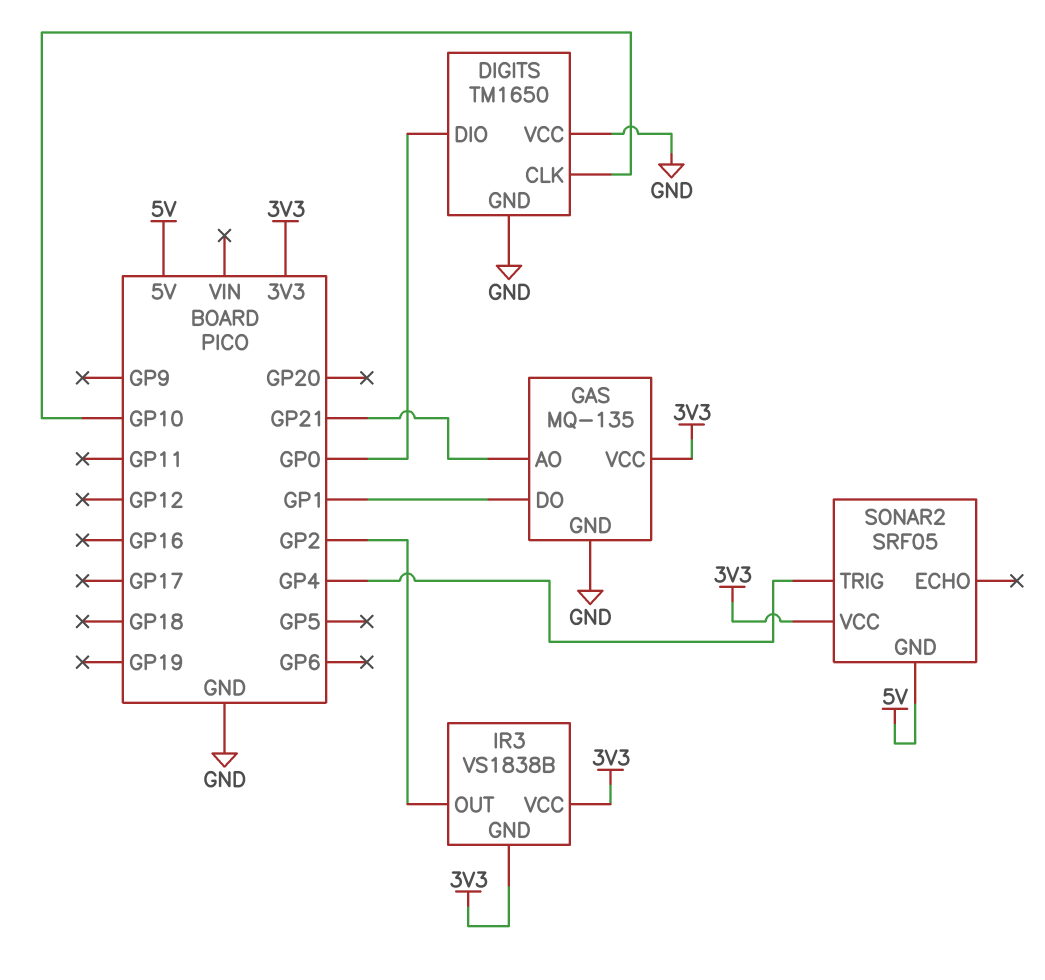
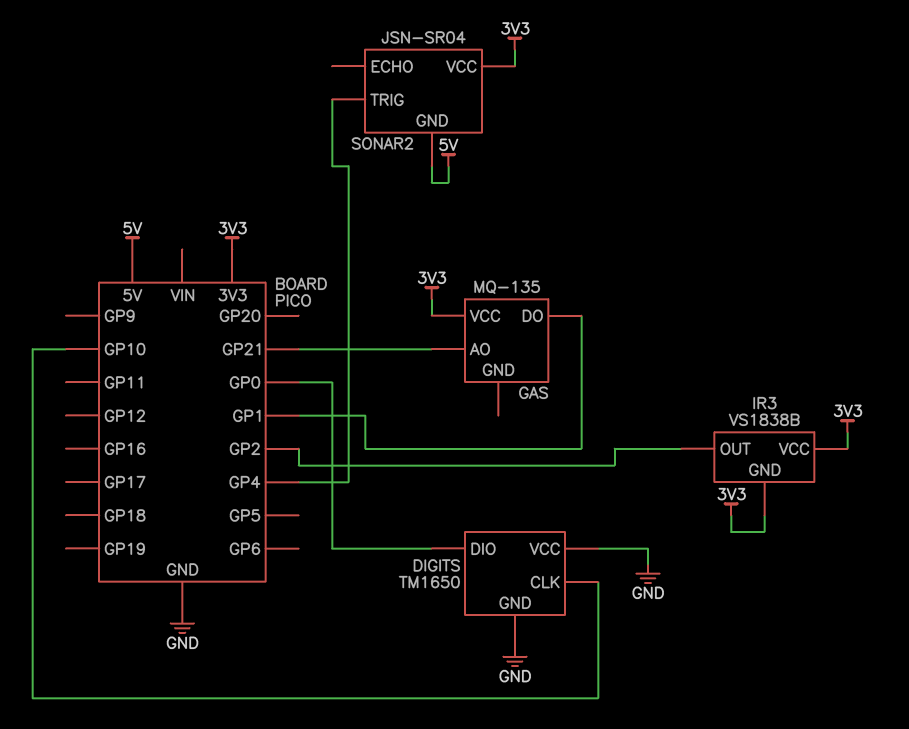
GAS pin GND: GND -> none
SONAR2: SRF05 -> JSN-SR04

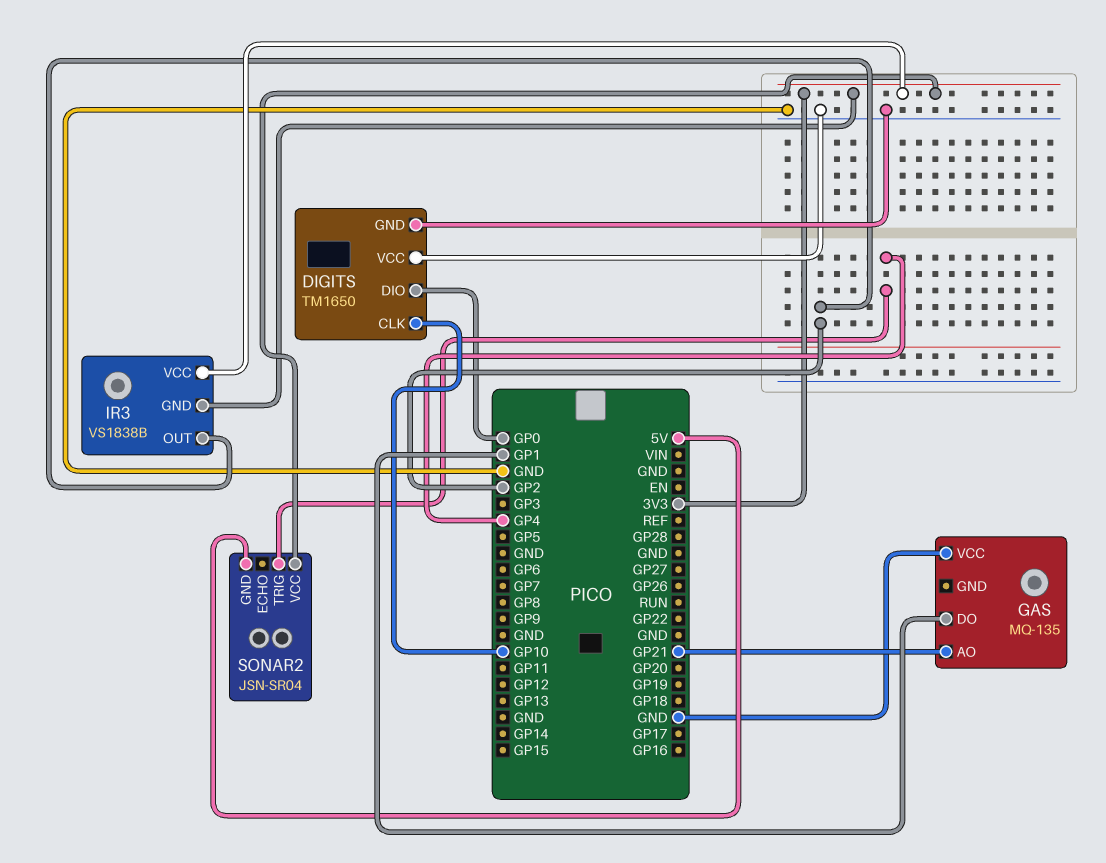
GAS pin VCC: 3V3 -> GND

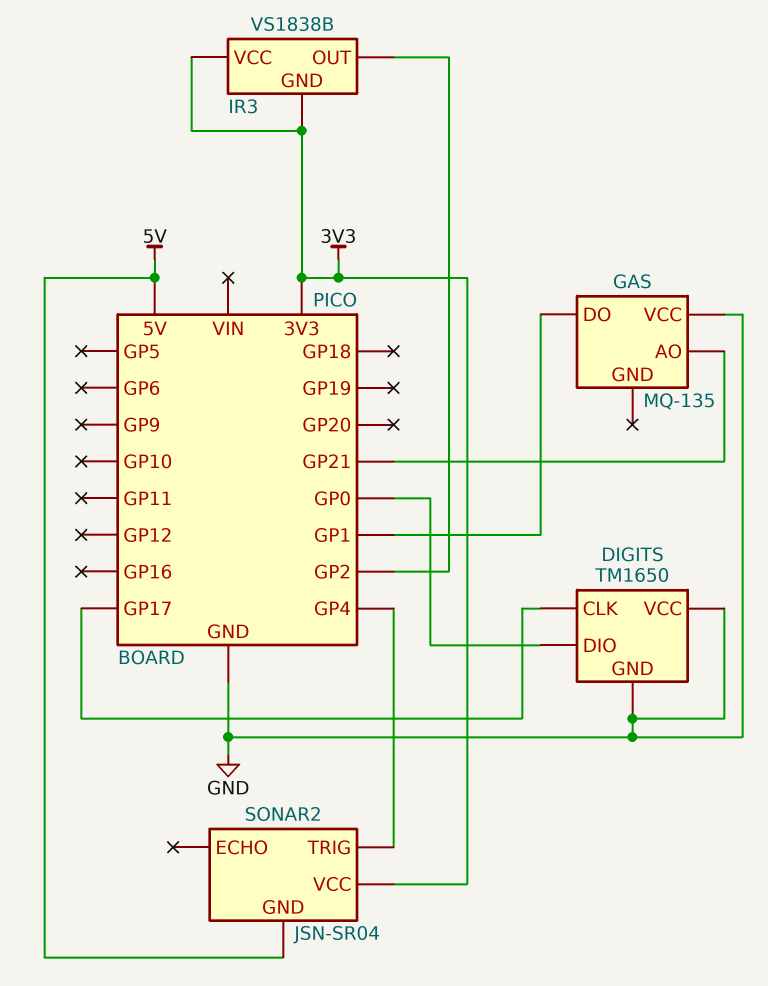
DIGITS pin CLK: GP10 -> GP17

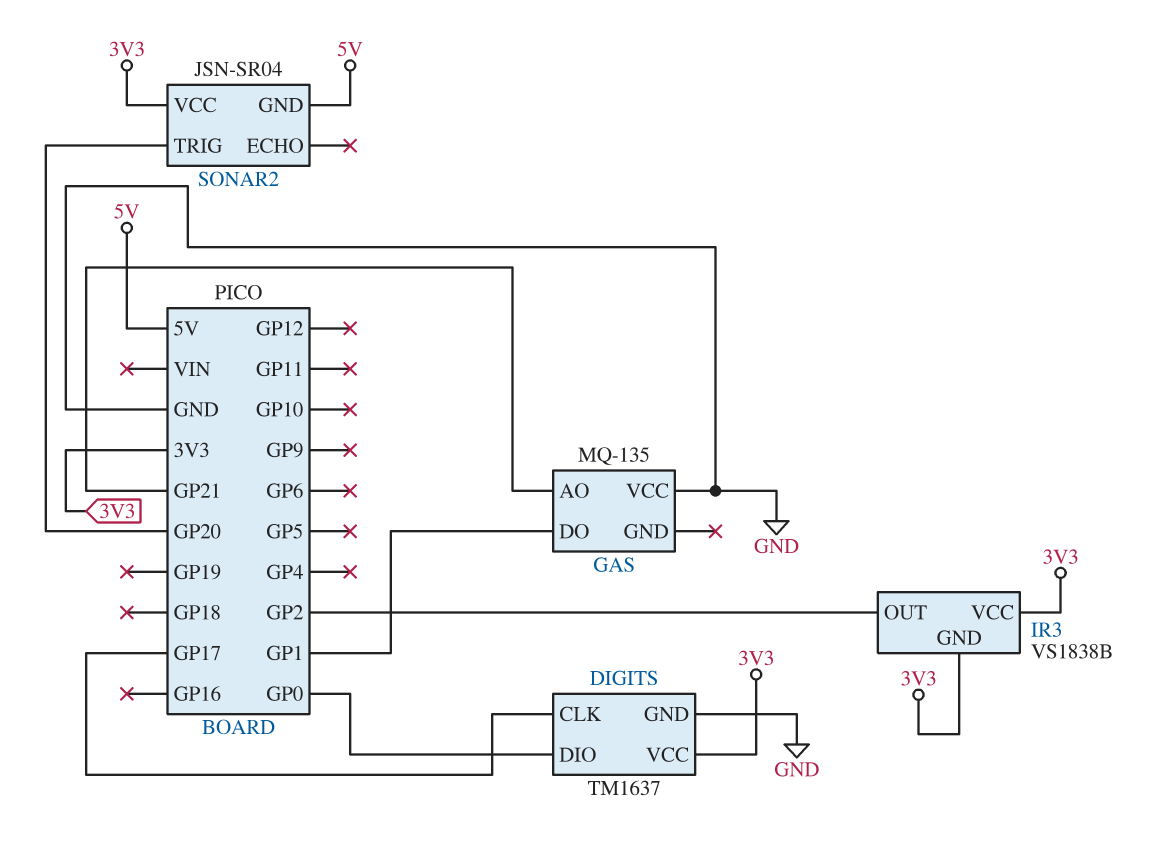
DIGITS: TM1650 -> TM1637
DIGITS pin VCC: GND -> 3V3
SONAR2 pin TRIG: GP4 -> GP20

